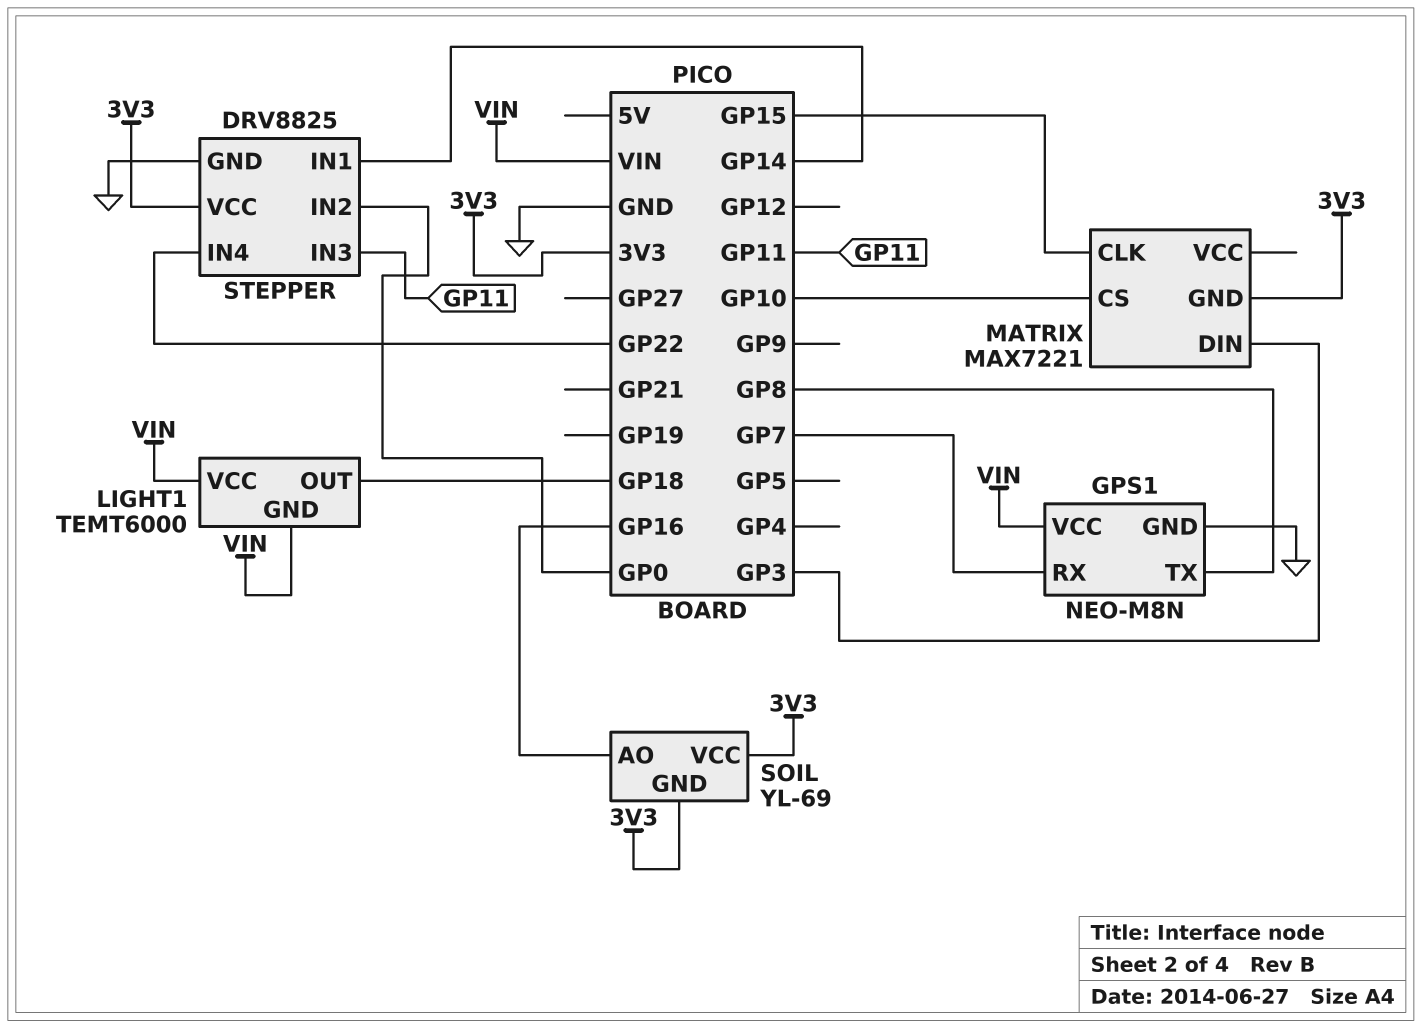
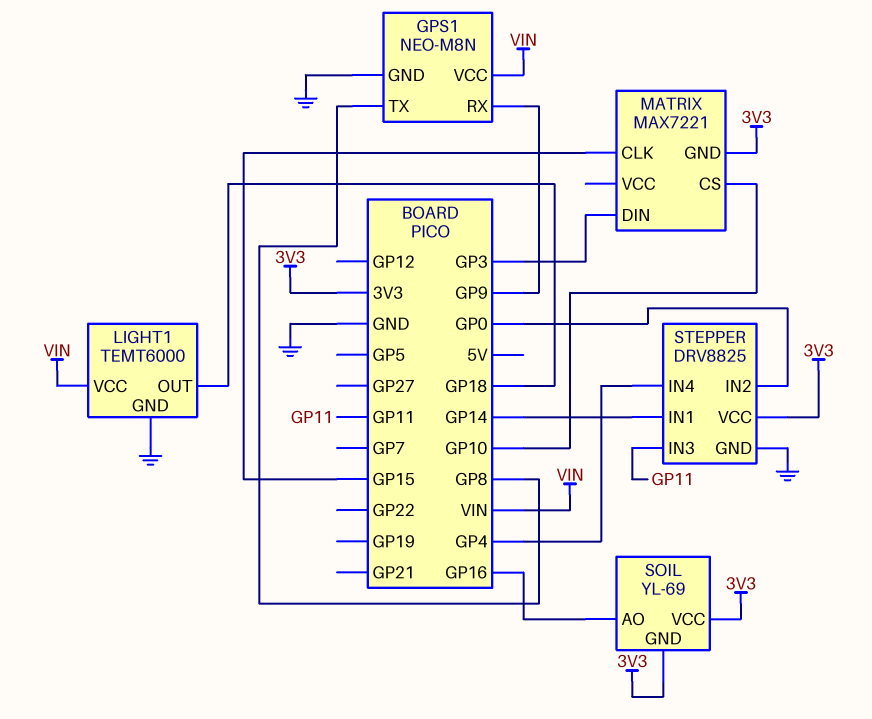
GPS1 pin RX: GP7 -> GP9
LIGHT1 pin GND: VIN -> GND
STEPPER pin IN4: GP22 -> GP4

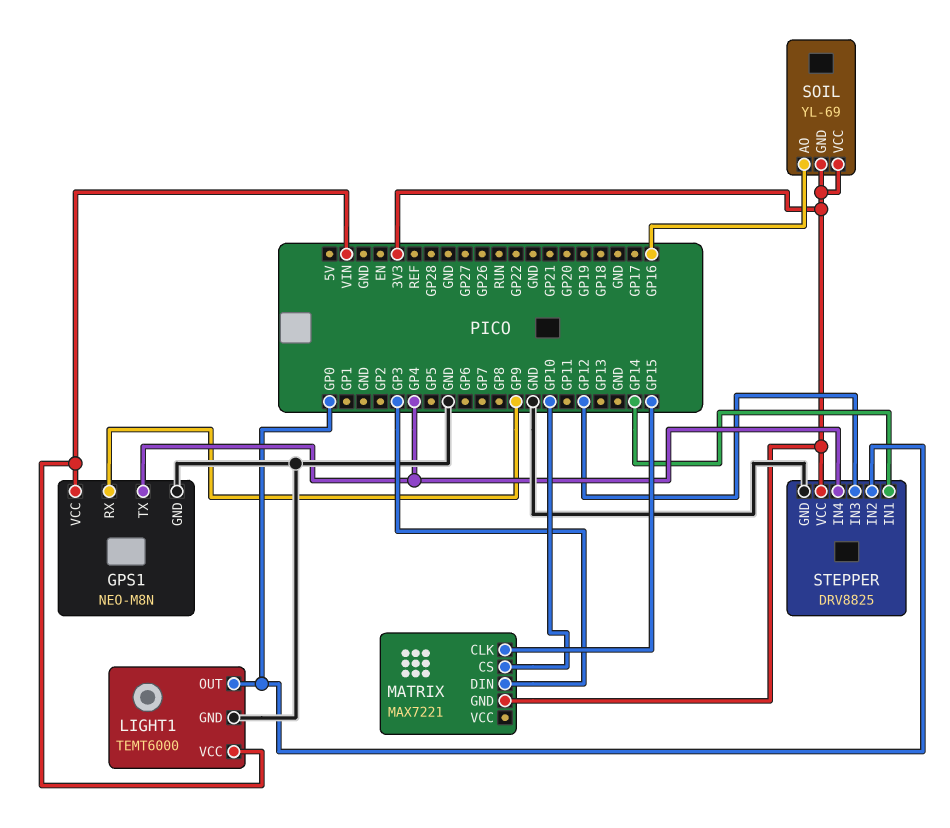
GPS1 pin TX: GP8 -> GP4
LIGHT1 pin OUT: GP18 -> GP0
STEPPER pin IN3: GP11 -> GP12

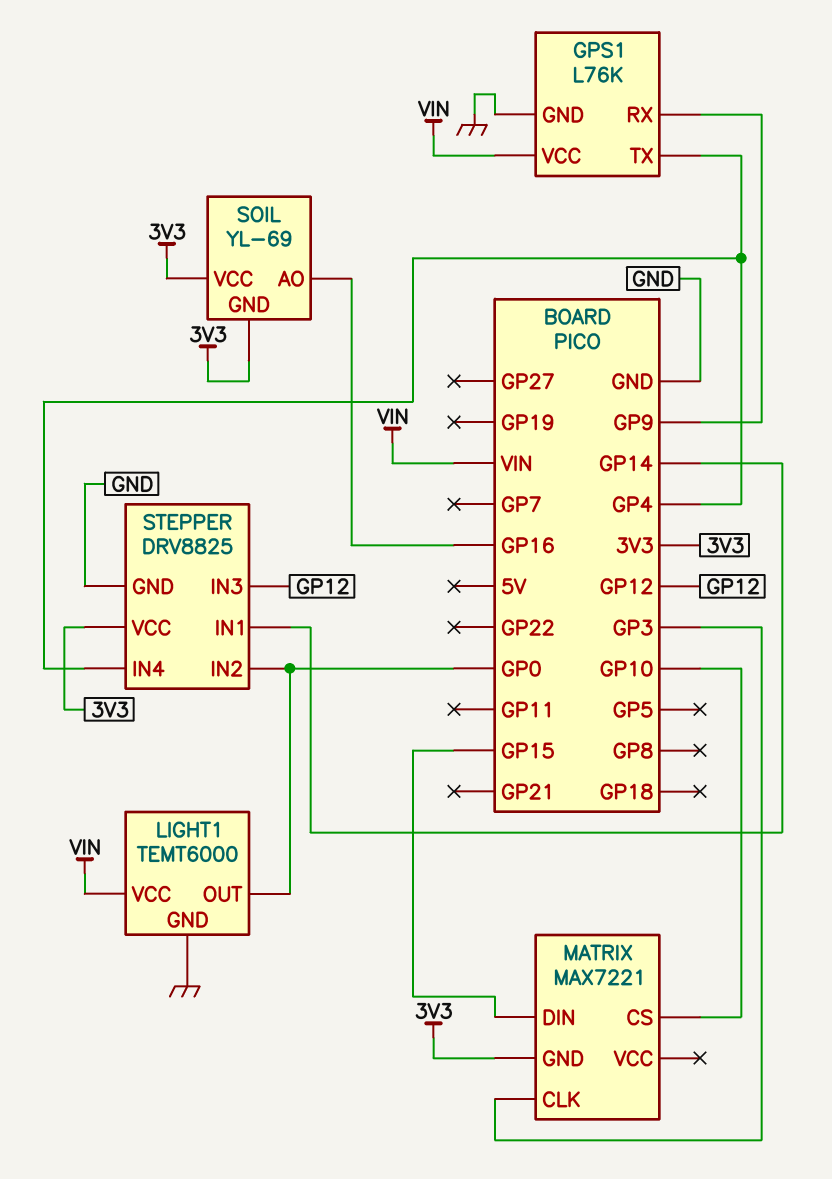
GPS1: NEO-M8N -> L76K
MATRIX pin CLK: GP15 -> GP3
MATRIX pin DIN: GP3 -> GP15

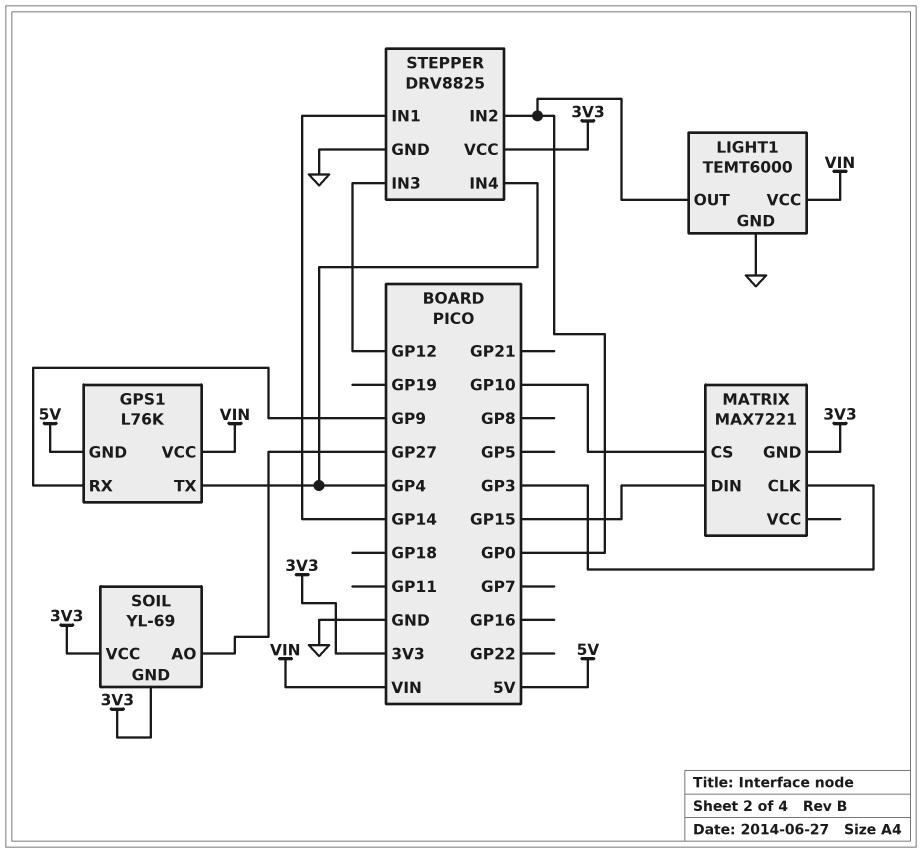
GPS1 pin GND: GND -> 5V
SOIL pin AO: GP16 -> GP27

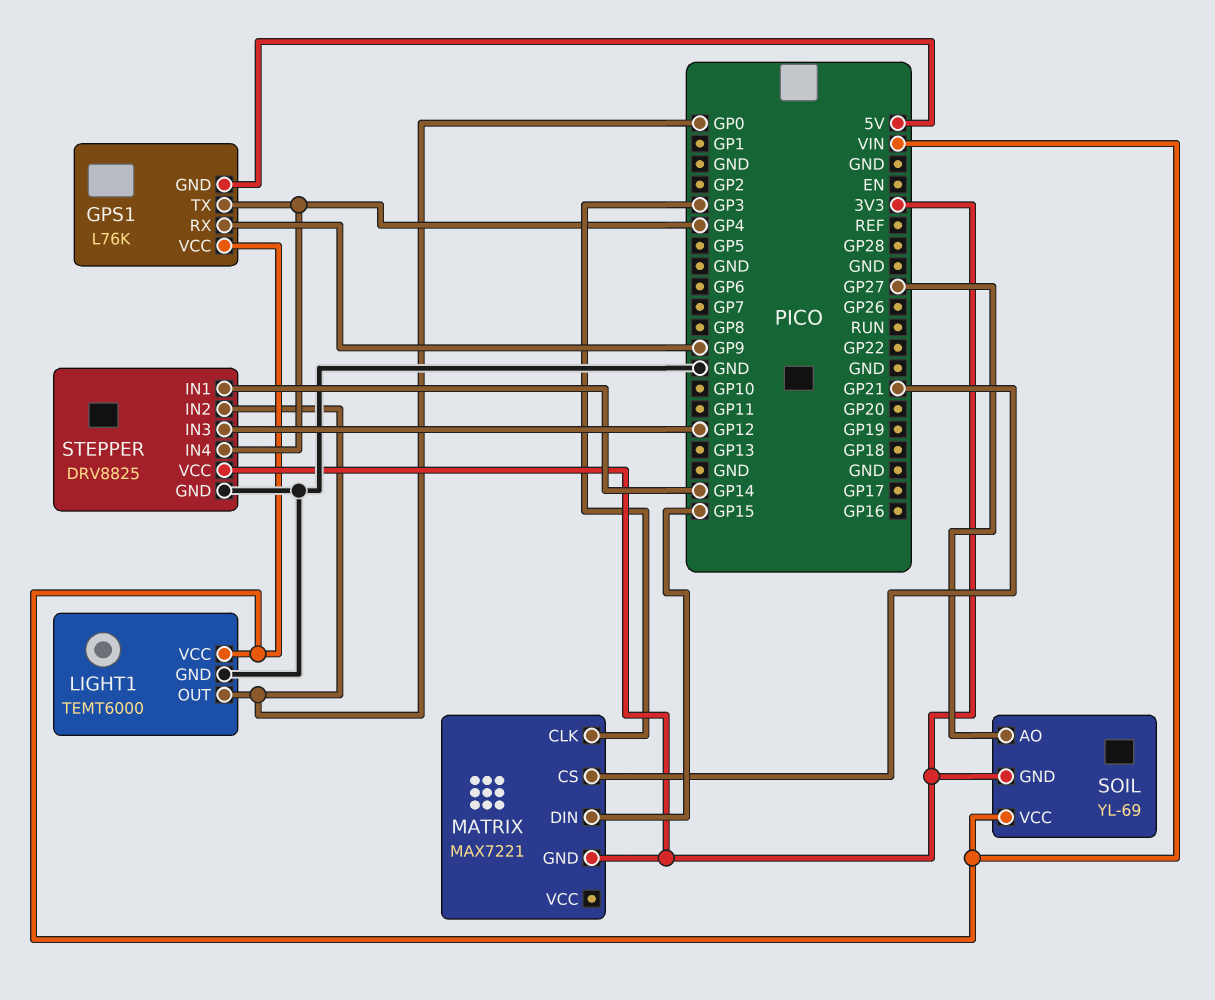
MATRIX pin CS: GP10 -> GP21
SOIL pin VCC: 3V3 -> VIN

